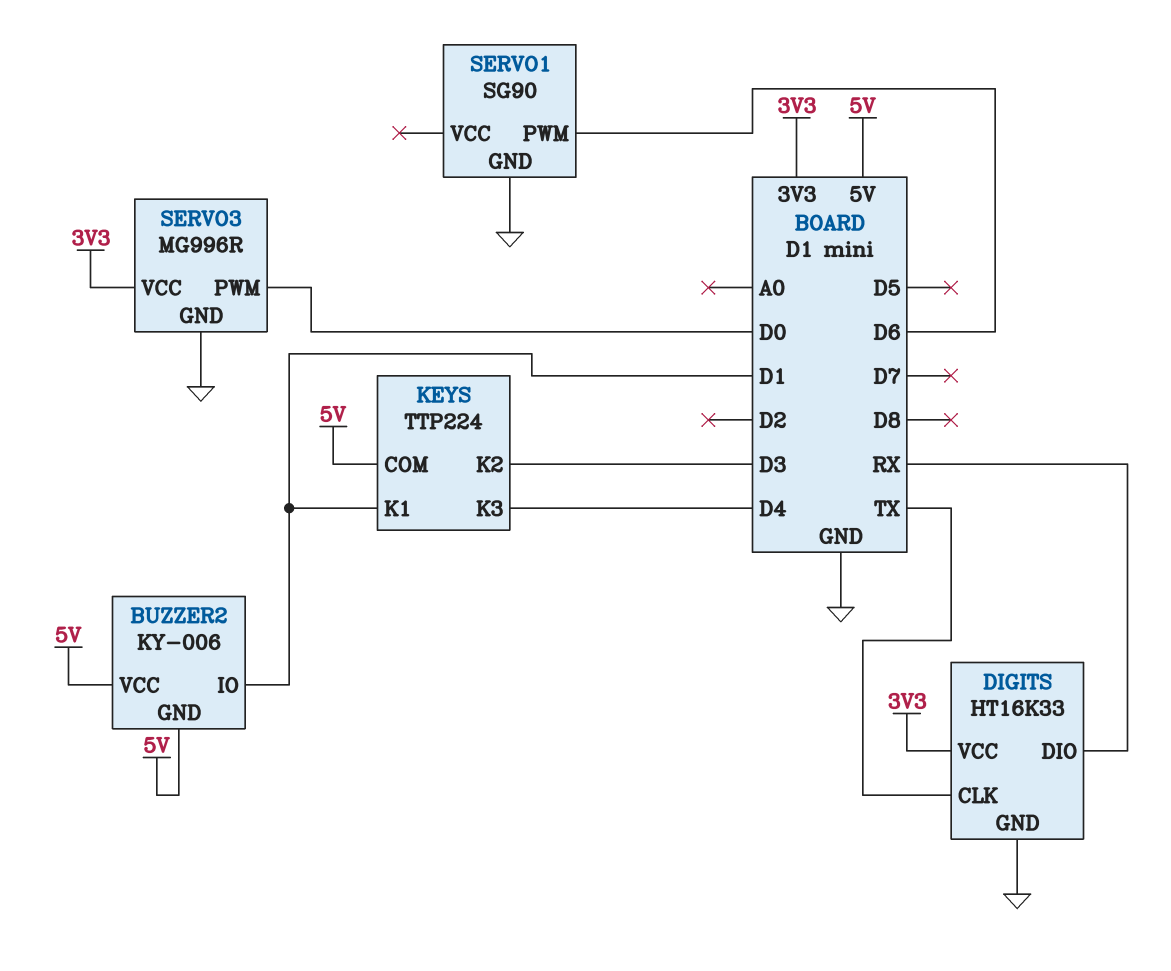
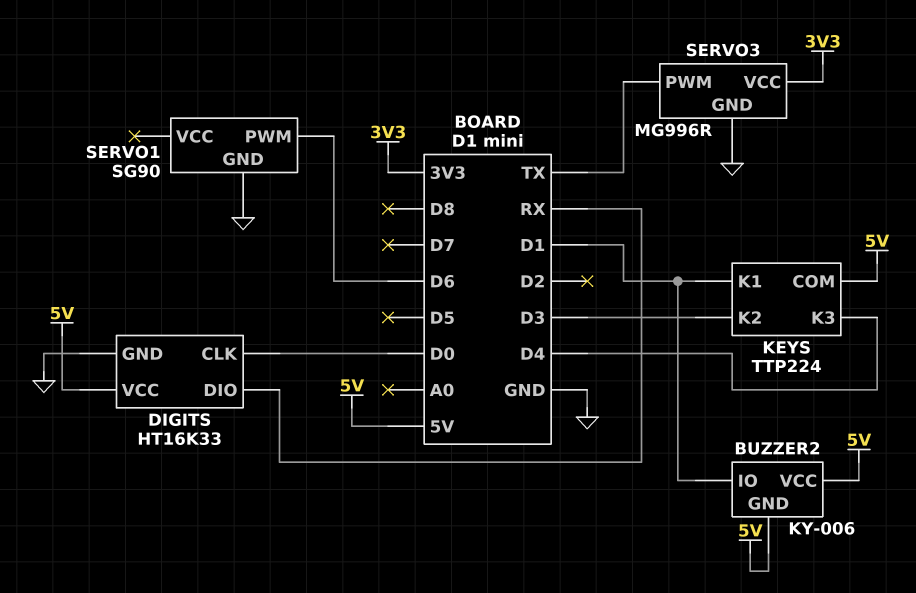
DIGITS pin CLK: TX -> D0
DIGITS pin VCC: 3V3 -> 5V
SERVO3 pin PWM: D0 -> TX

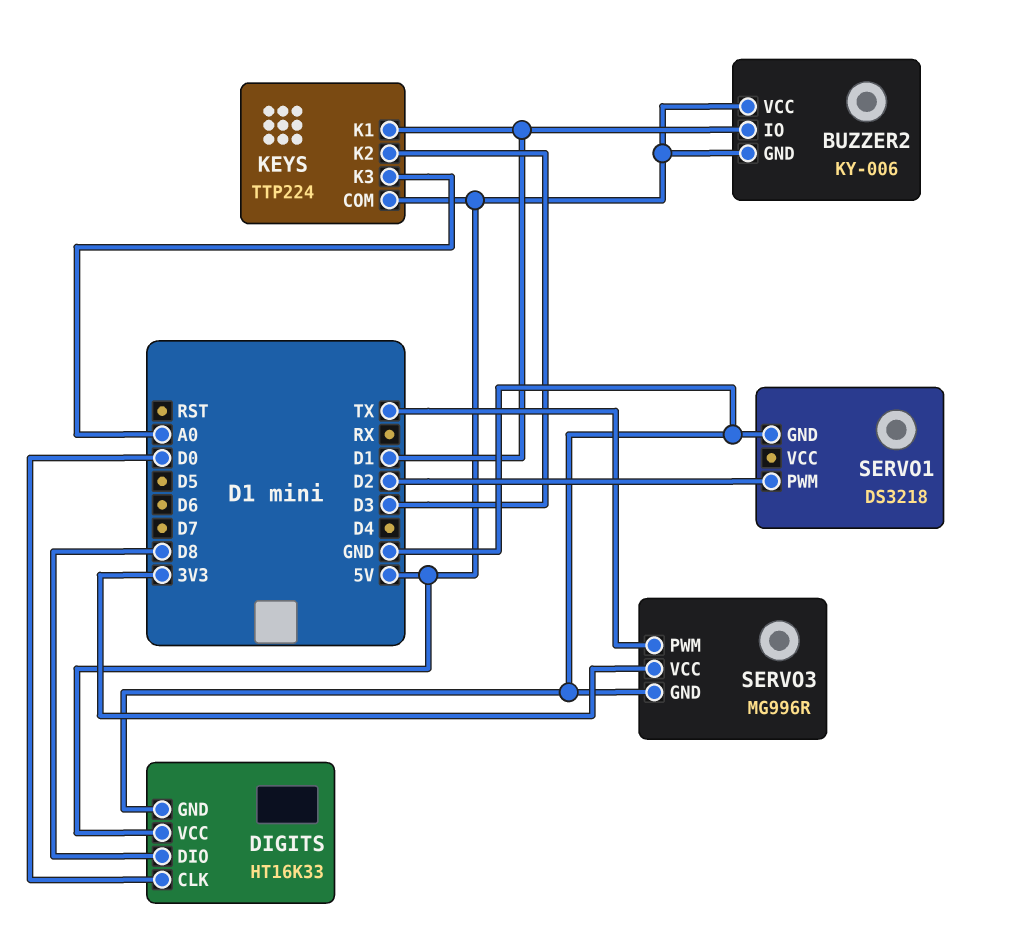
DIGITS pin DIO: RX -> D8
KEYS pin K3: D4 -> A0
SERVO1: SG90 -> DS3218
SERVO1 pin PWM: D6 -> D2

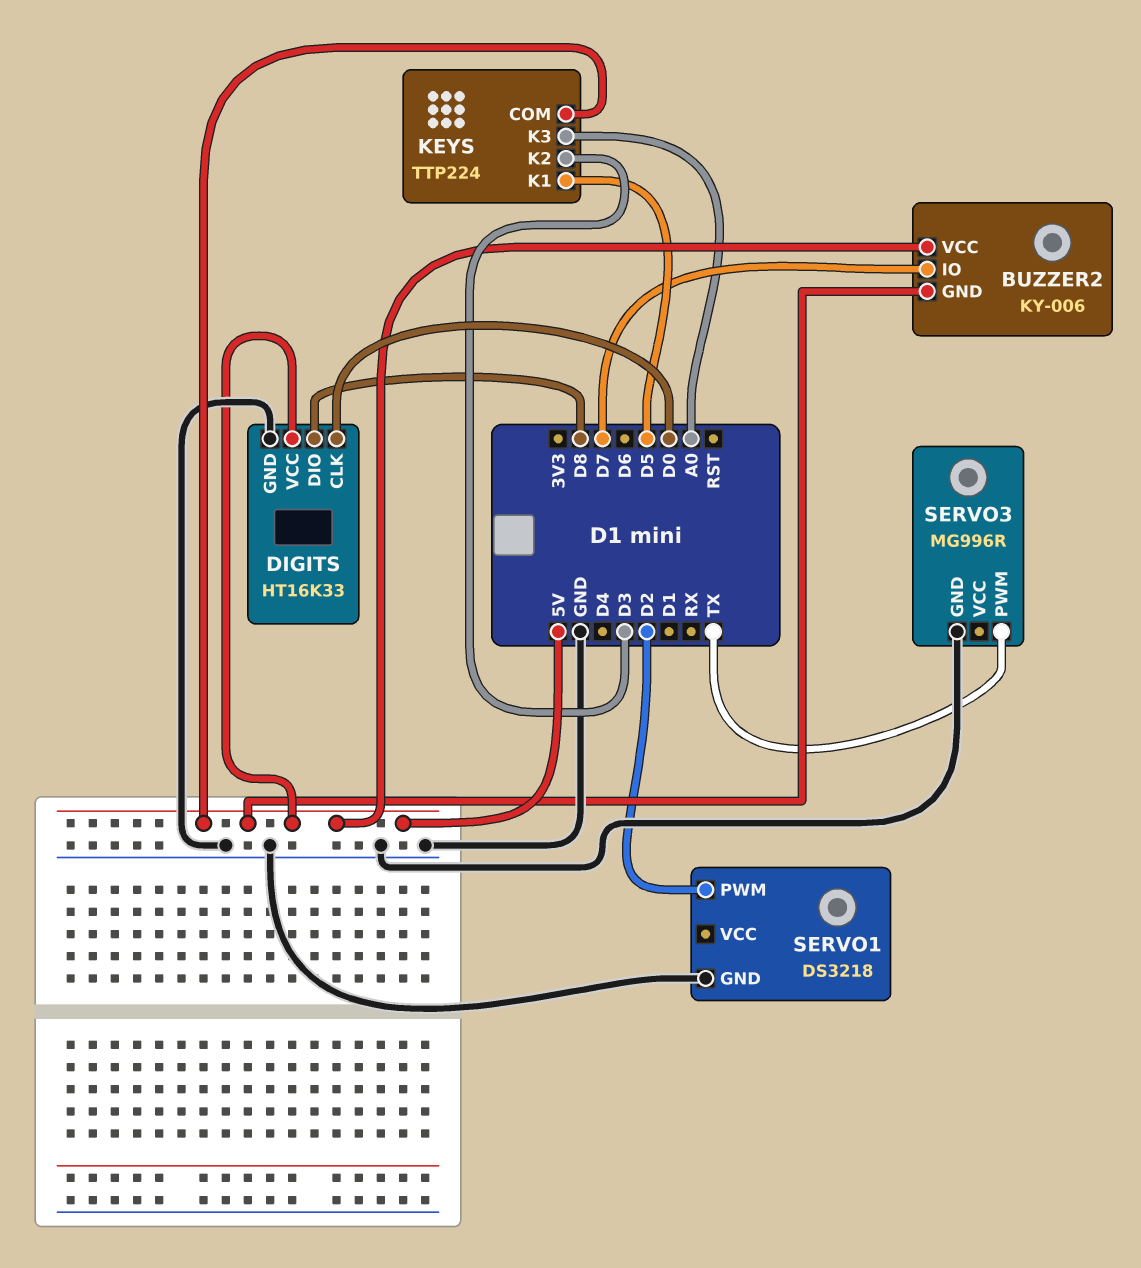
BUZZER2 pin IO: D1 -> D7
KEYS pin K1: D1 -> D5
SERVO3 pin VCC: 3V3 -> none

